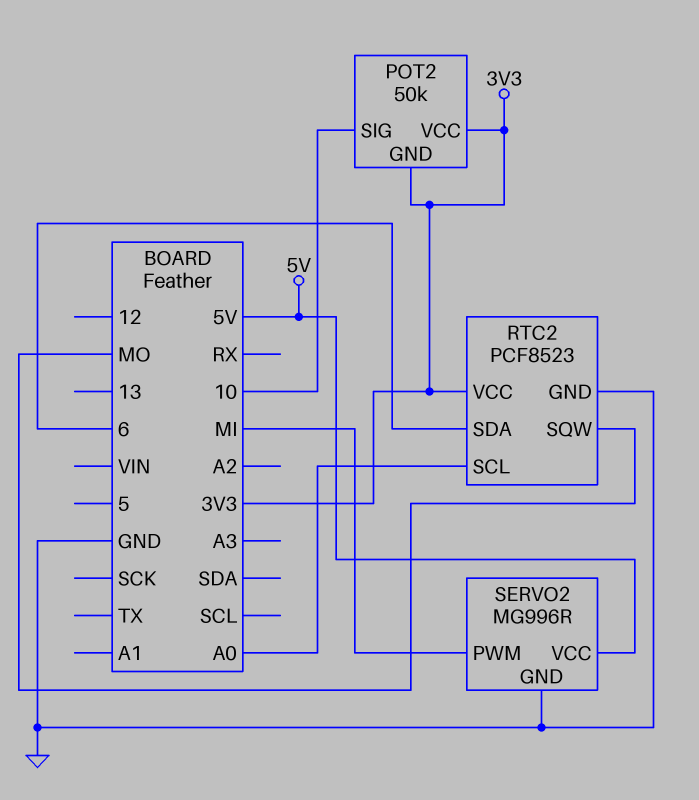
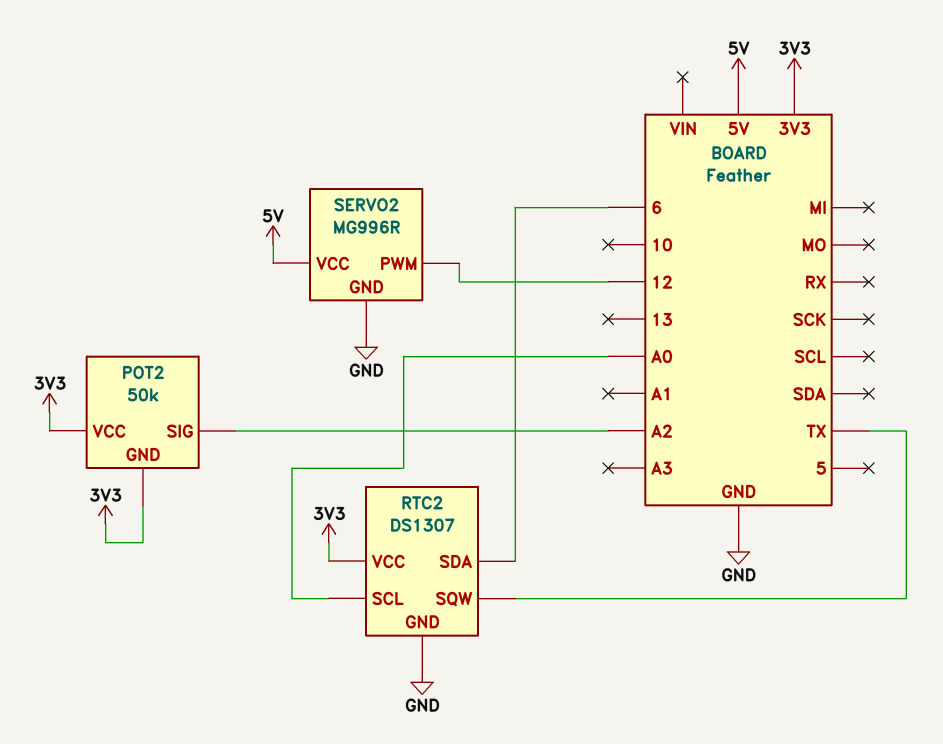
POT2 pin SIG: 10 -> A2
RTC2: PCF8523 -> DS1307
RTC2 pin SQW: MO -> TX
SERVO2 pin PWM: MI -> 12

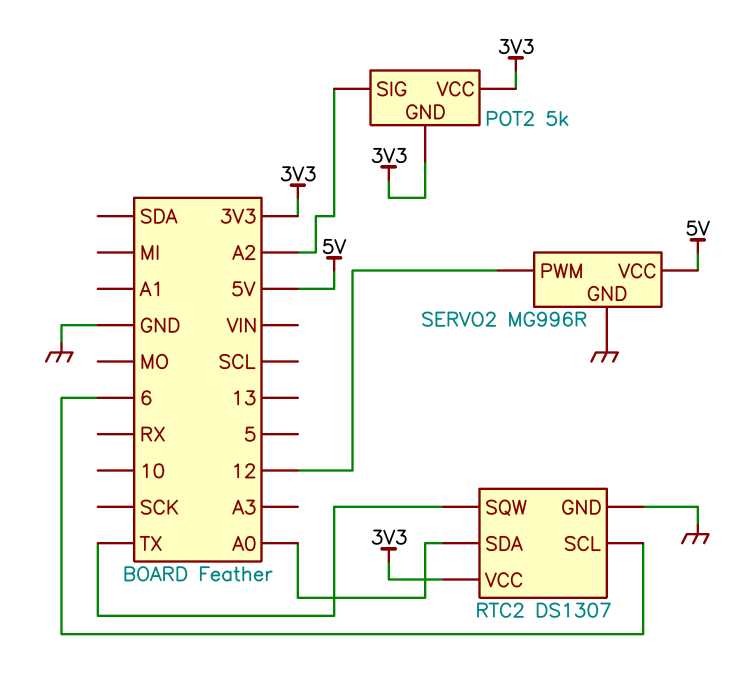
POT2: 50k -> 5k
RTC2 pin SCL: A0 -> 6
RTC2 pin SDA: 6 -> A0

